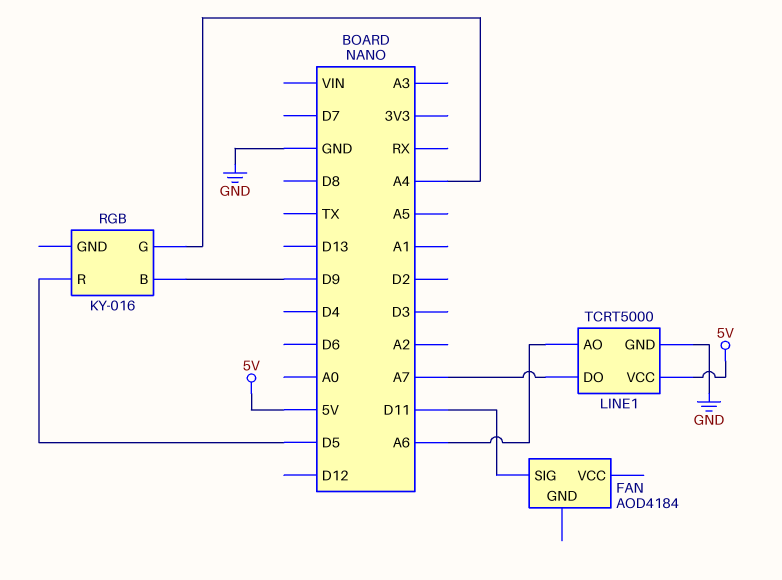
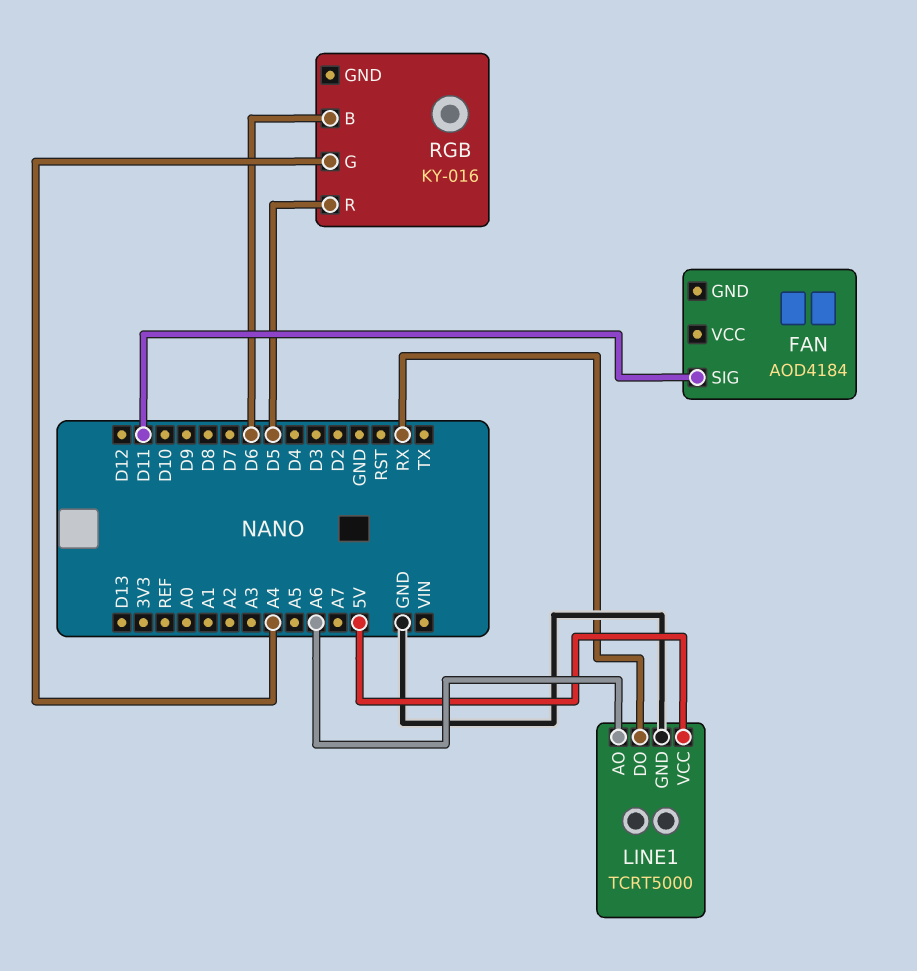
LINE1 pin DO: A7 -> RX
RGB pin B: D9 -> D6

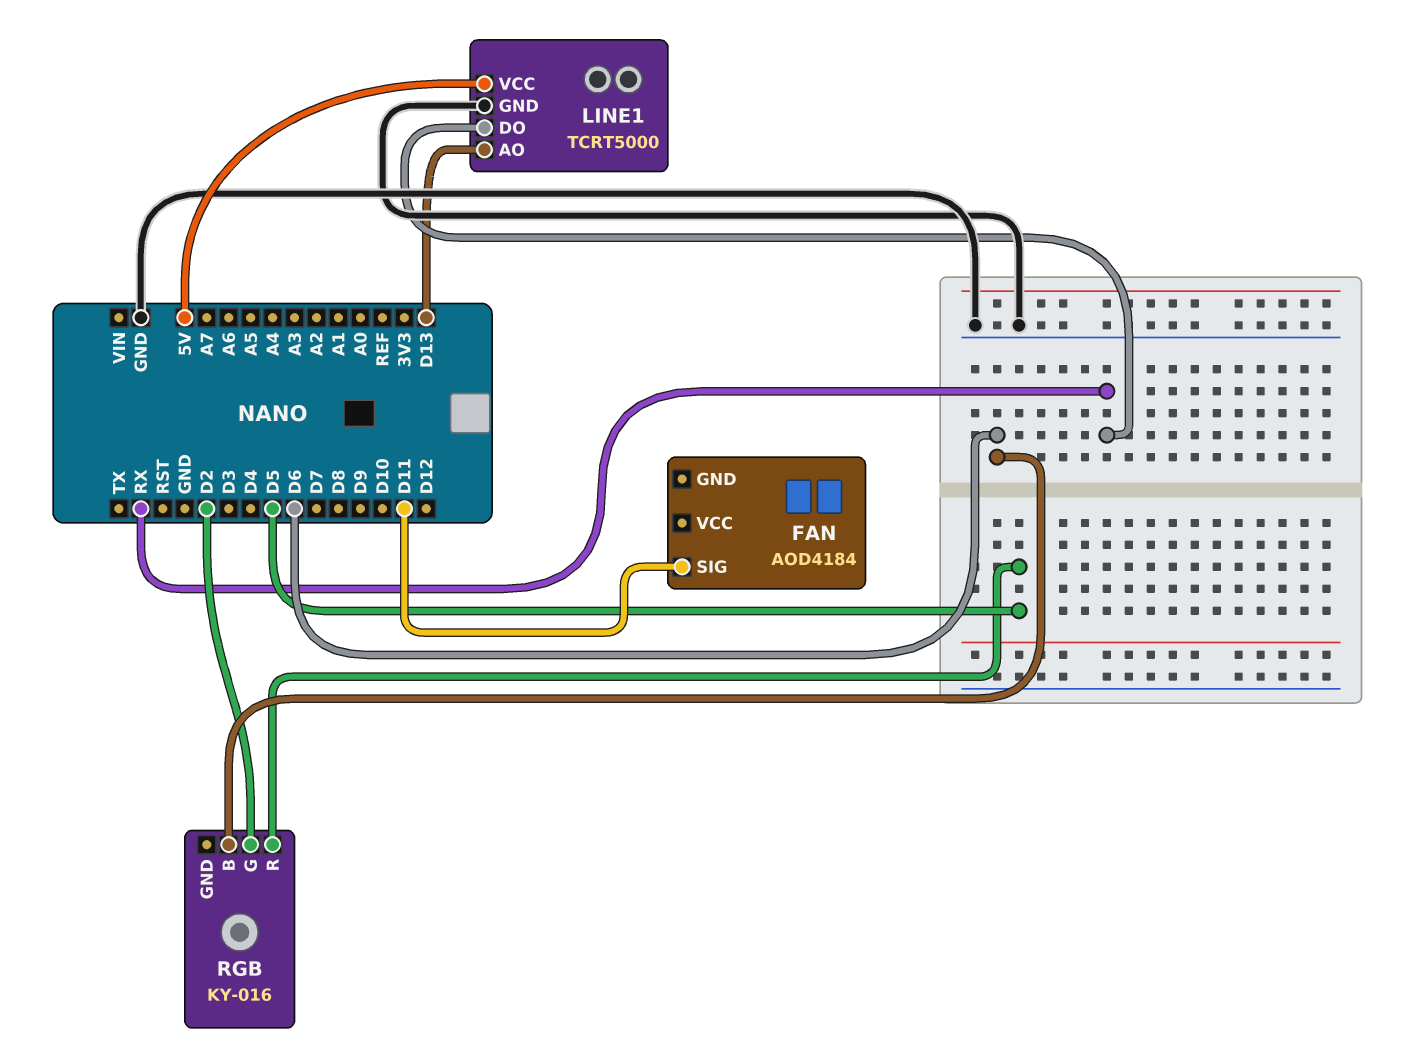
LINE1 pin AO: A6 -> D13
RGB pin G: A4 -> D2

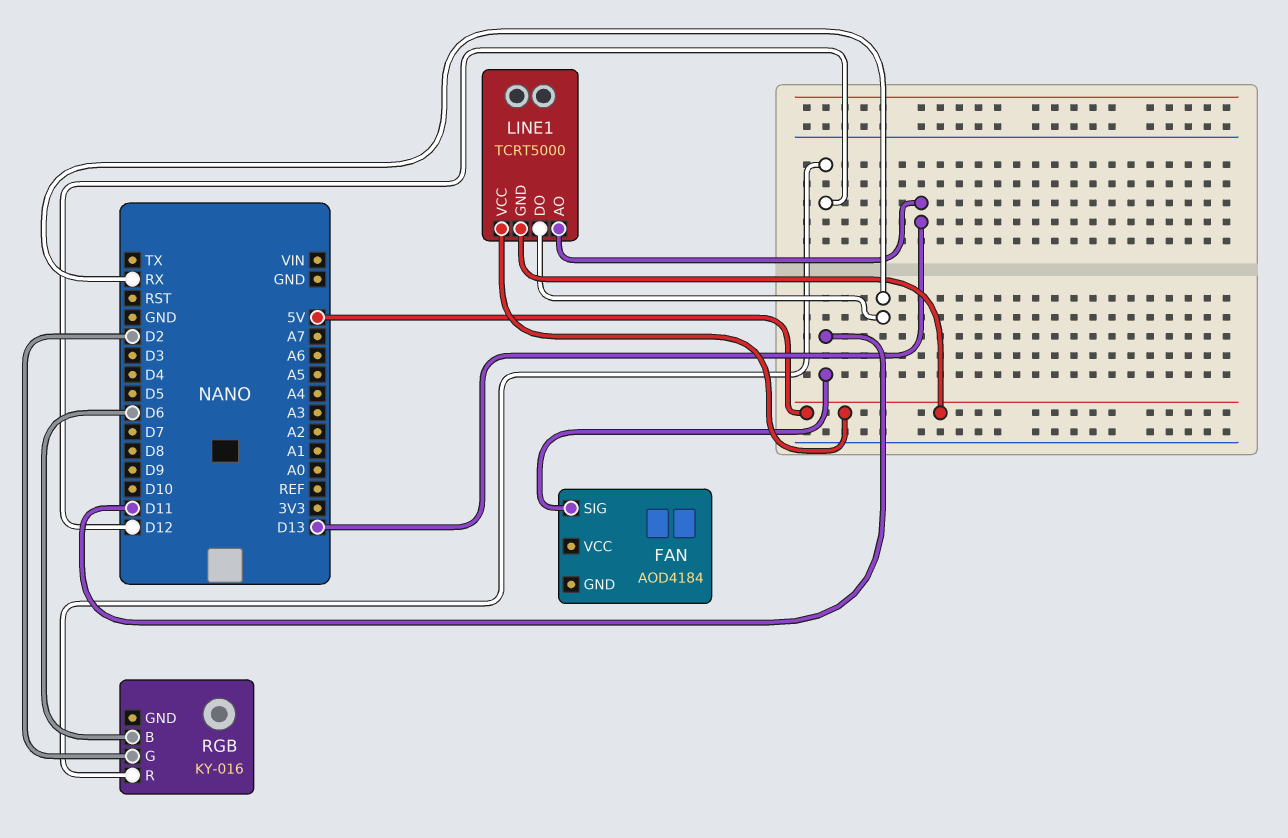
LINE1 pin GND: GND -> 5V
RGB pin R: D5 -> D12

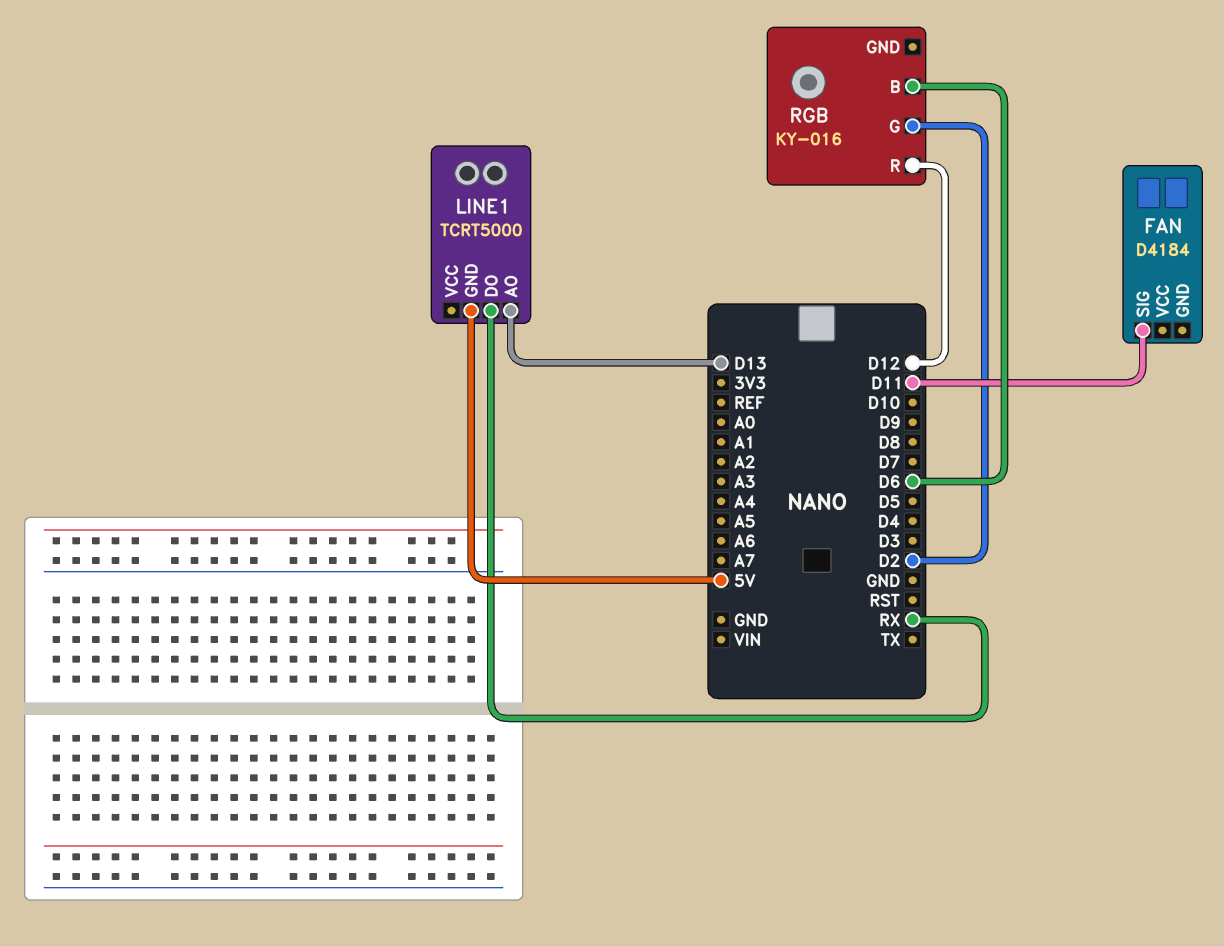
FAN: AOD4184 -> D4184
LINE1 pin VCC: 5V -> none

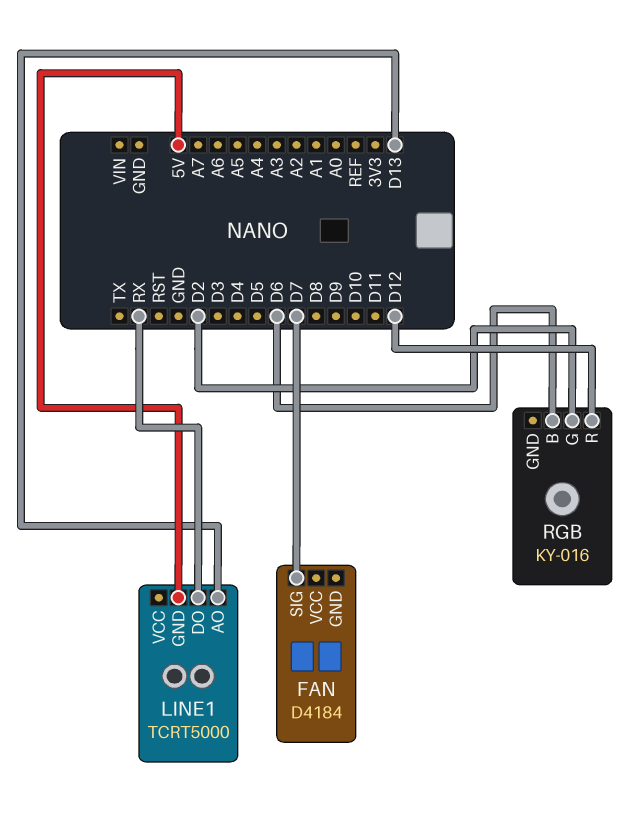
FAN pin SIG: D11 -> D7

